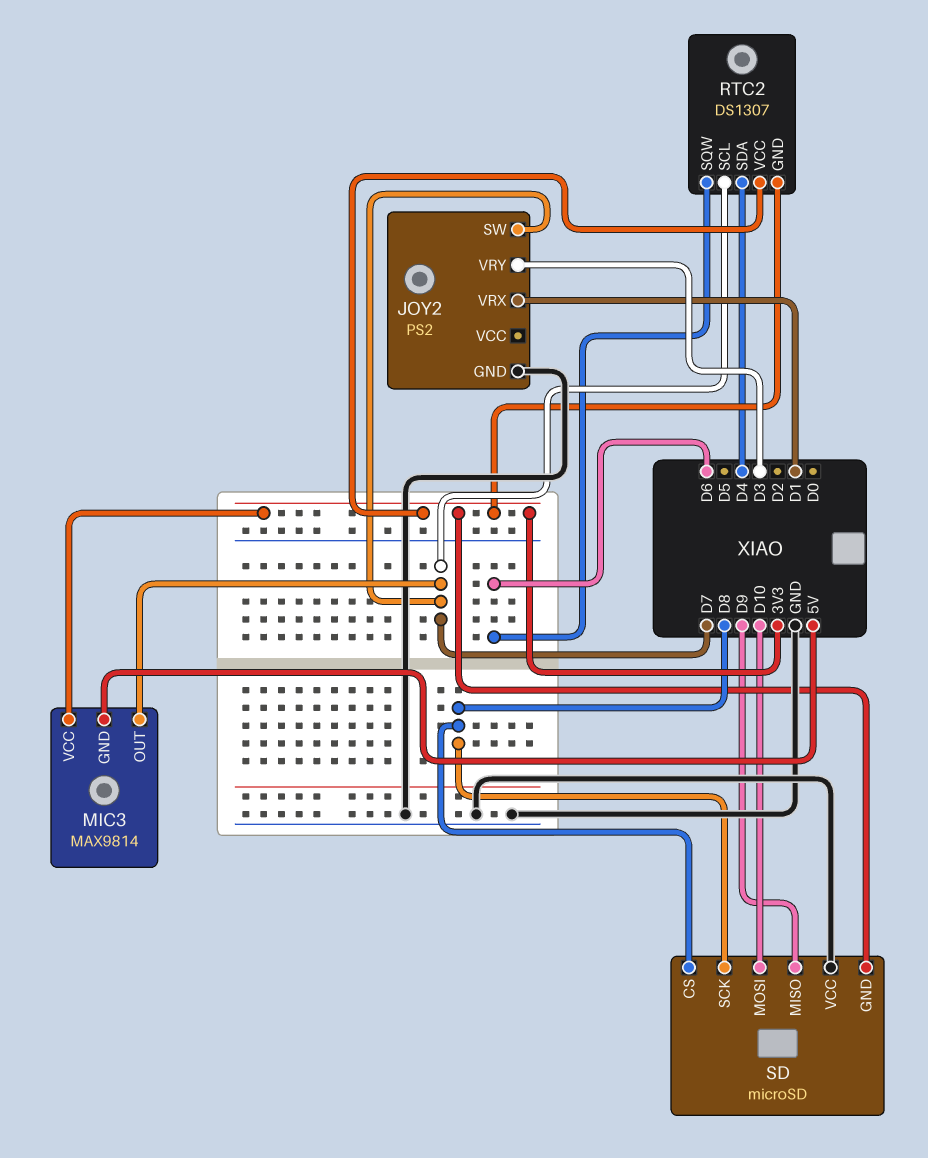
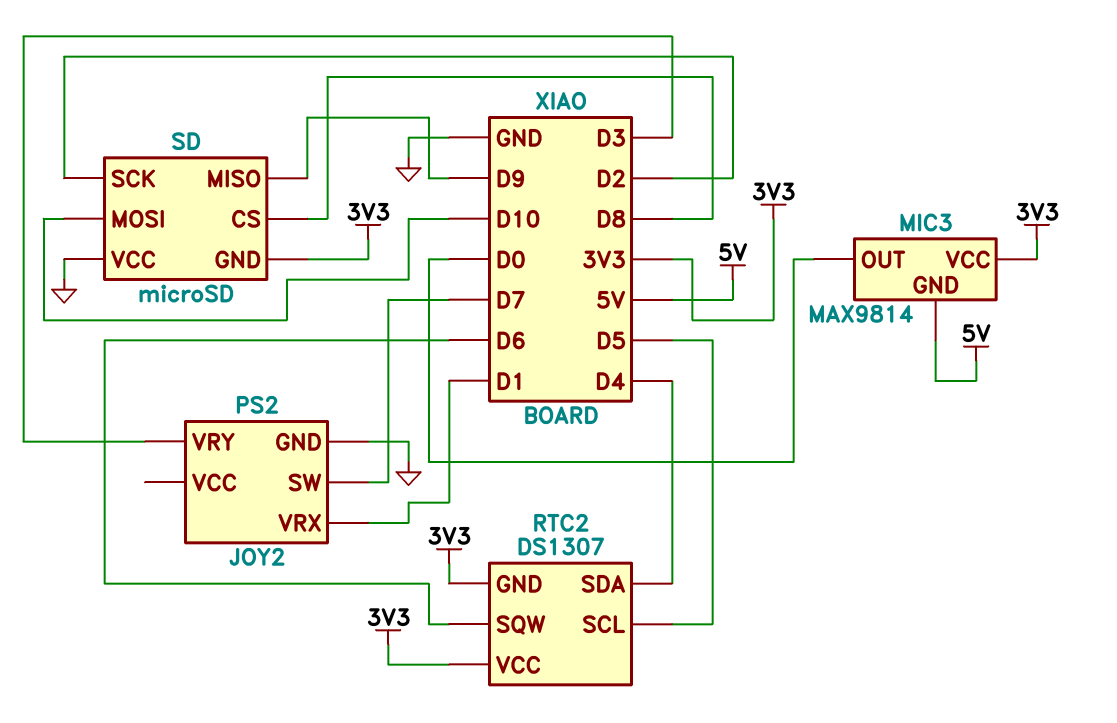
MIC3 pin OUT: D7 -> D0
RTC2 pin SCL: D7 -> D5
SD pin SCK: D8 -> D2

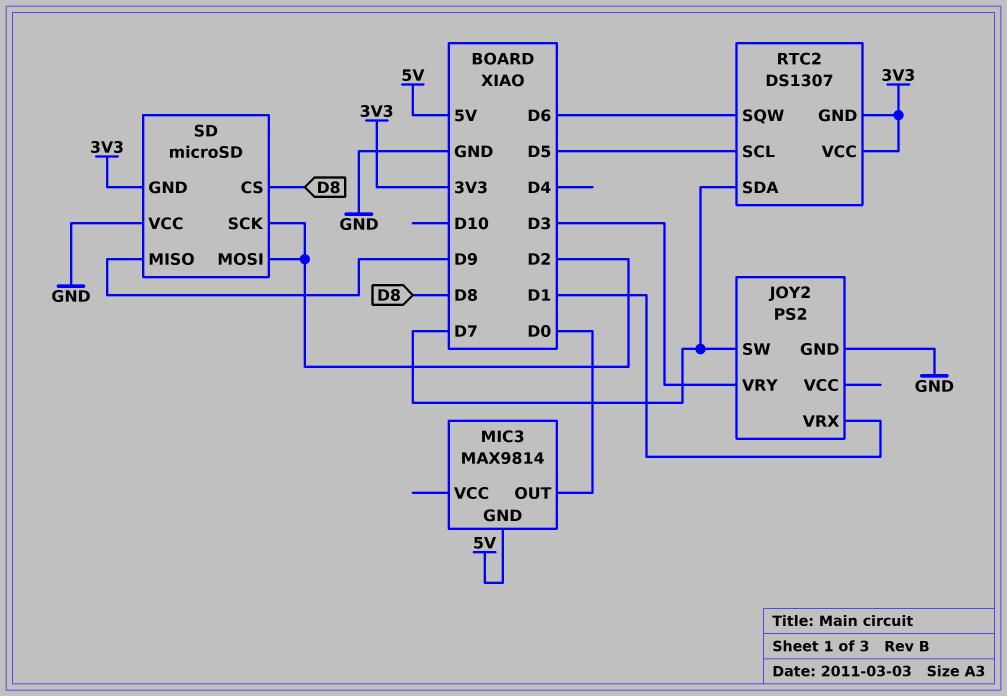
MIC3 pin VCC: 3V3 -> none
RTC2 pin SDA: D4 -> D7
SD pin MOSI: D10 -> D2

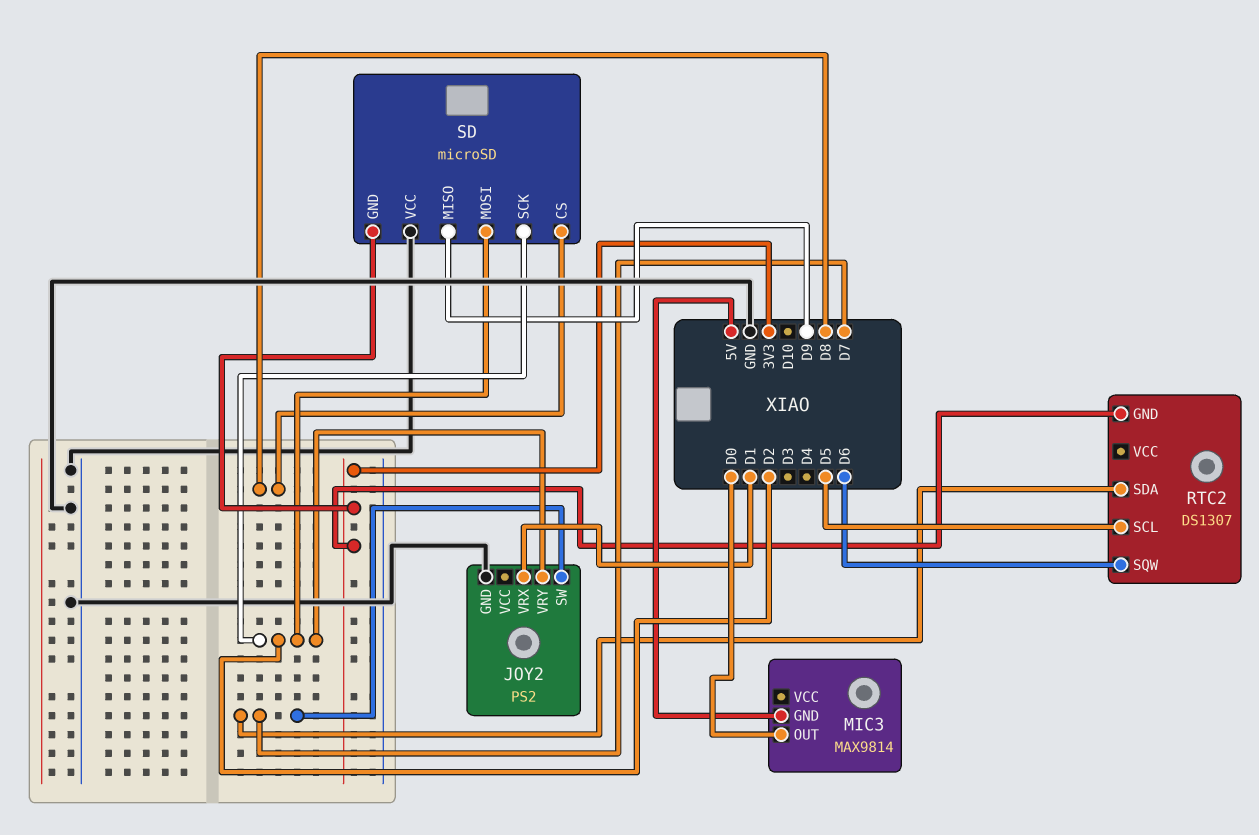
JOY2 pin VRY: D3 -> D2
RTC2 pin VCC: 3V3 -> none

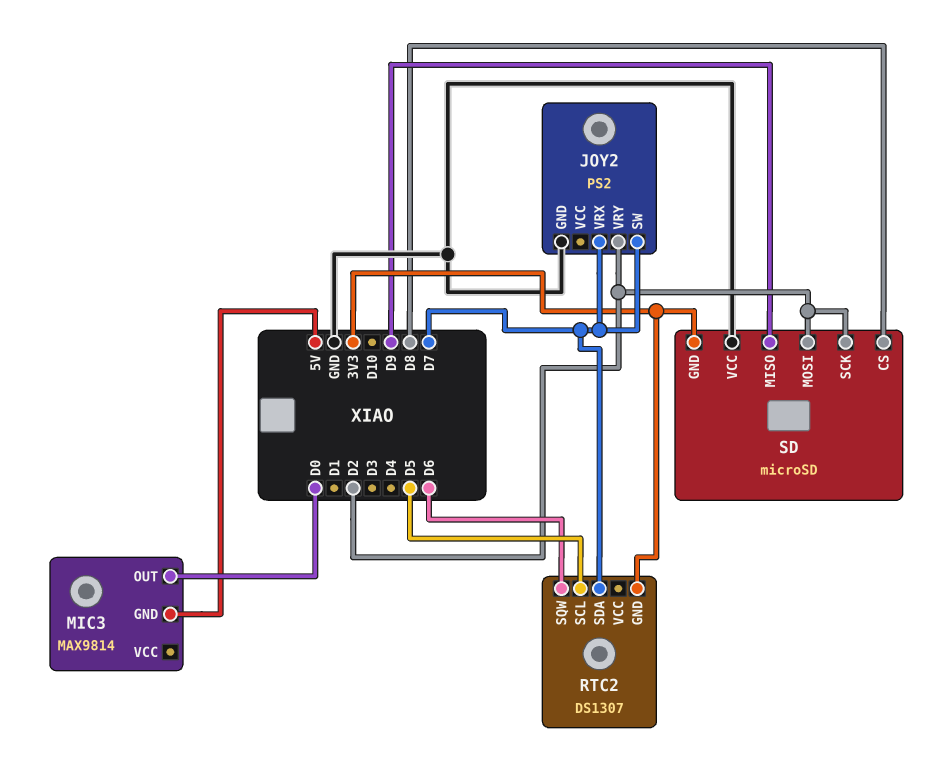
JOY2 pin VRX: D1 -> D7

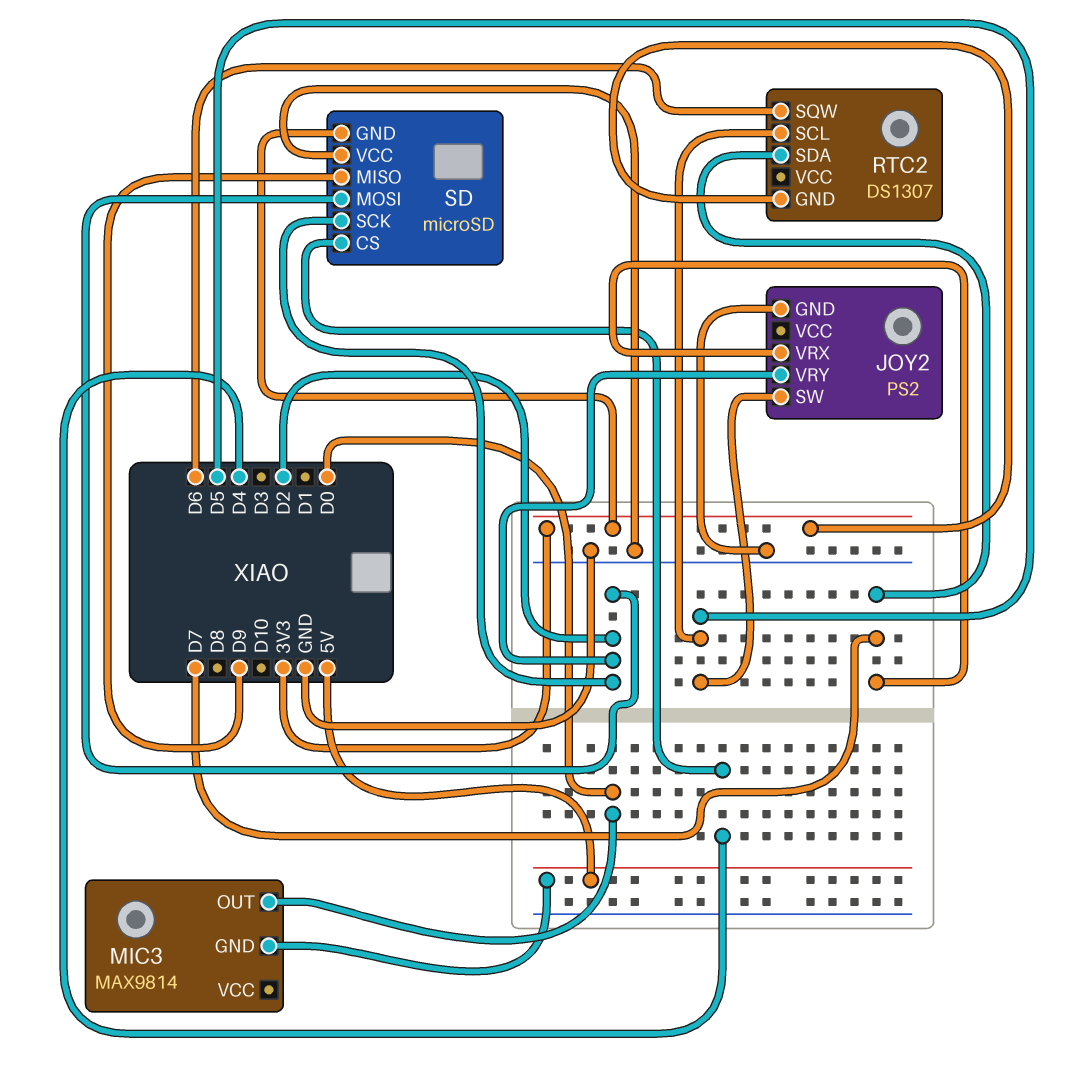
JOY2 pin SW: D7 -> D5
SD pin CS: D8 -> D4

